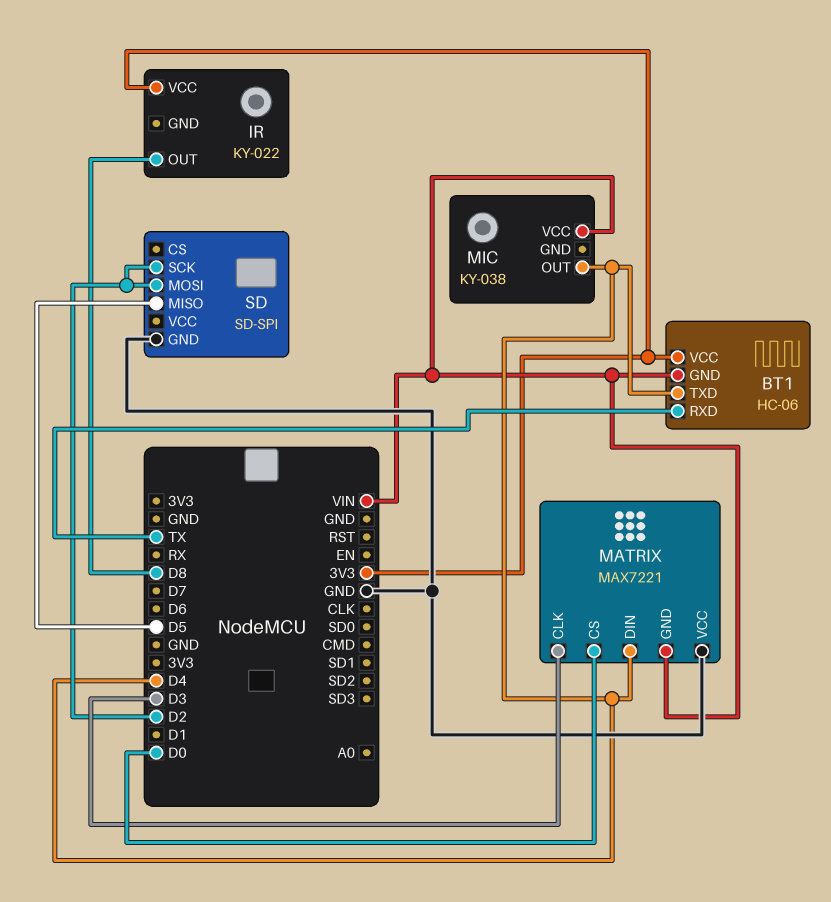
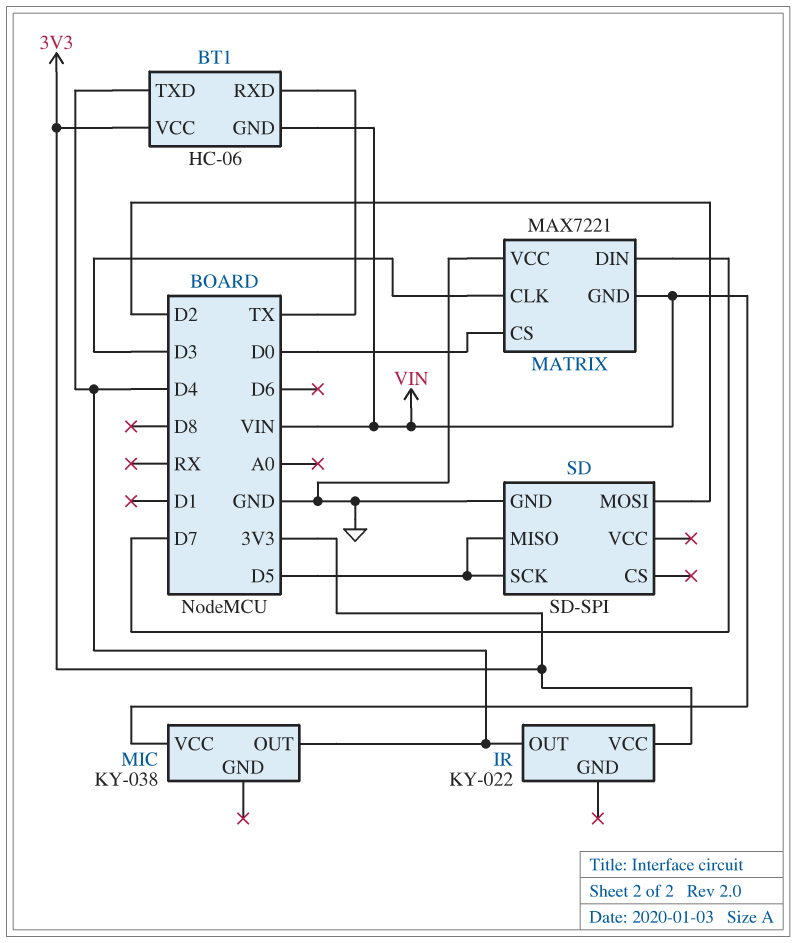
IR pin OUT: D8 -> D4
MATRIX pin DIN: D4 -> D7
SD pin SCK: D2 -> D5

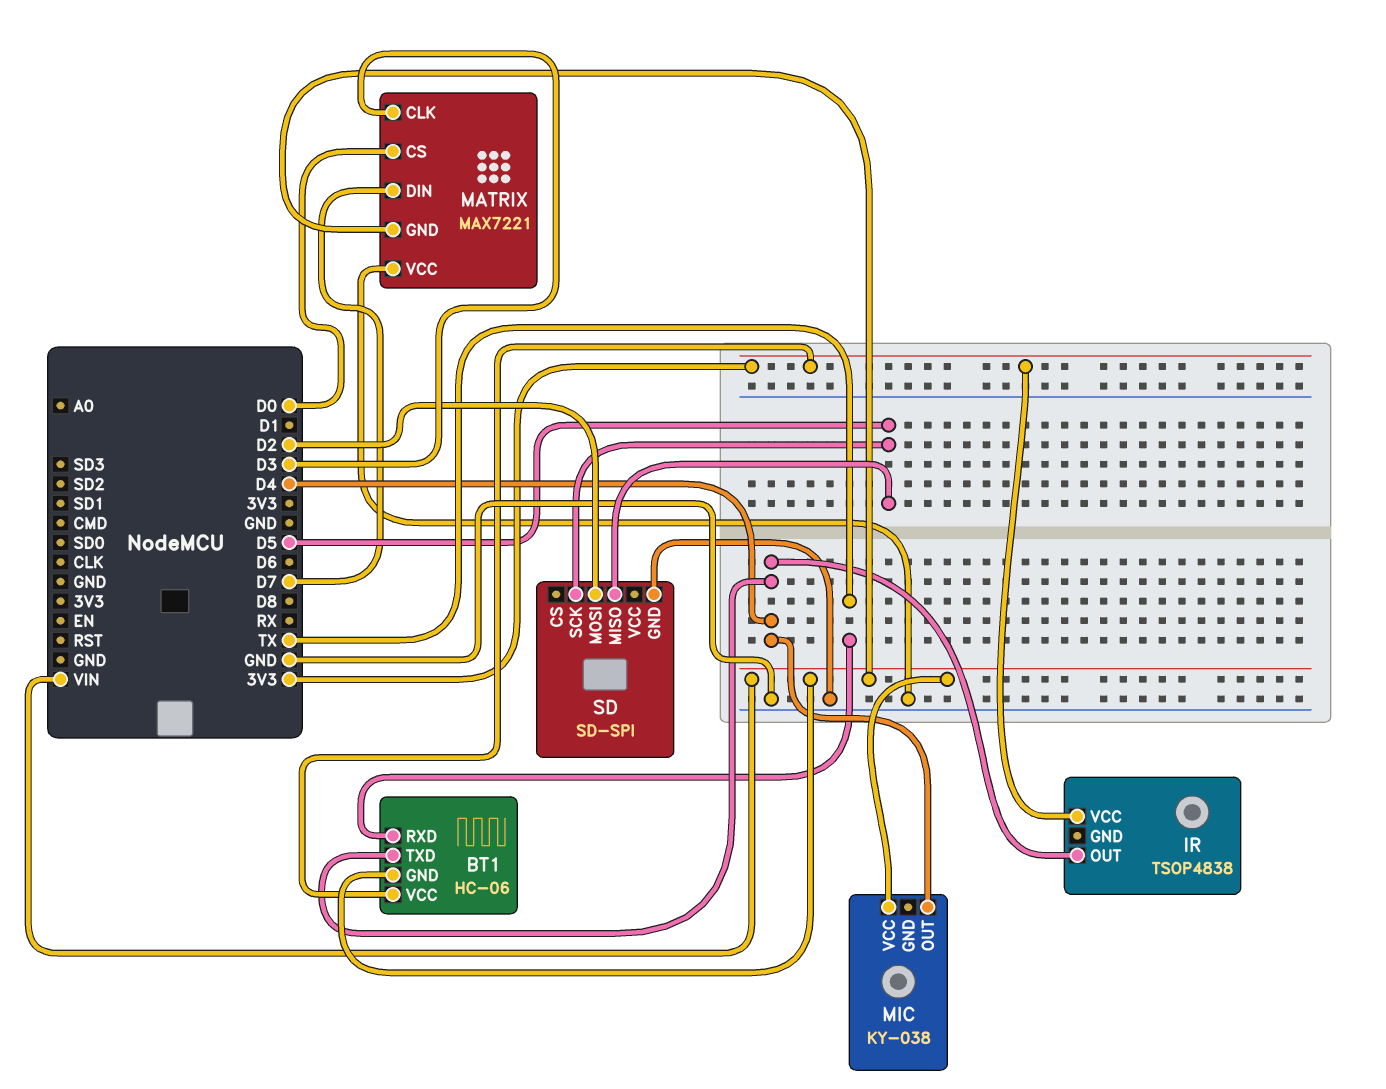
IR: KY-022 -> TSOP4838

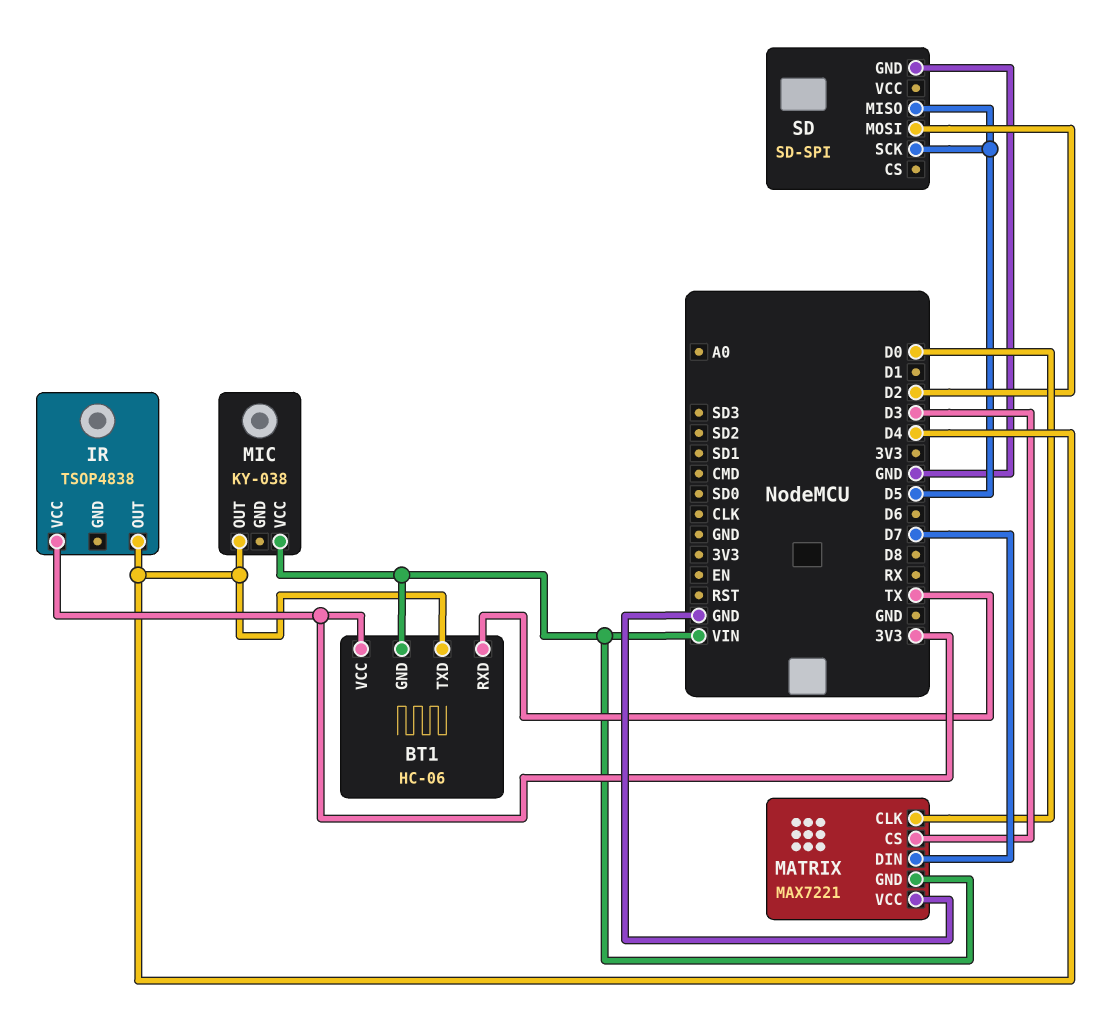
MATRIX pin CLK: D3 -> D0
MATRIX pin CS: D0 -> D3

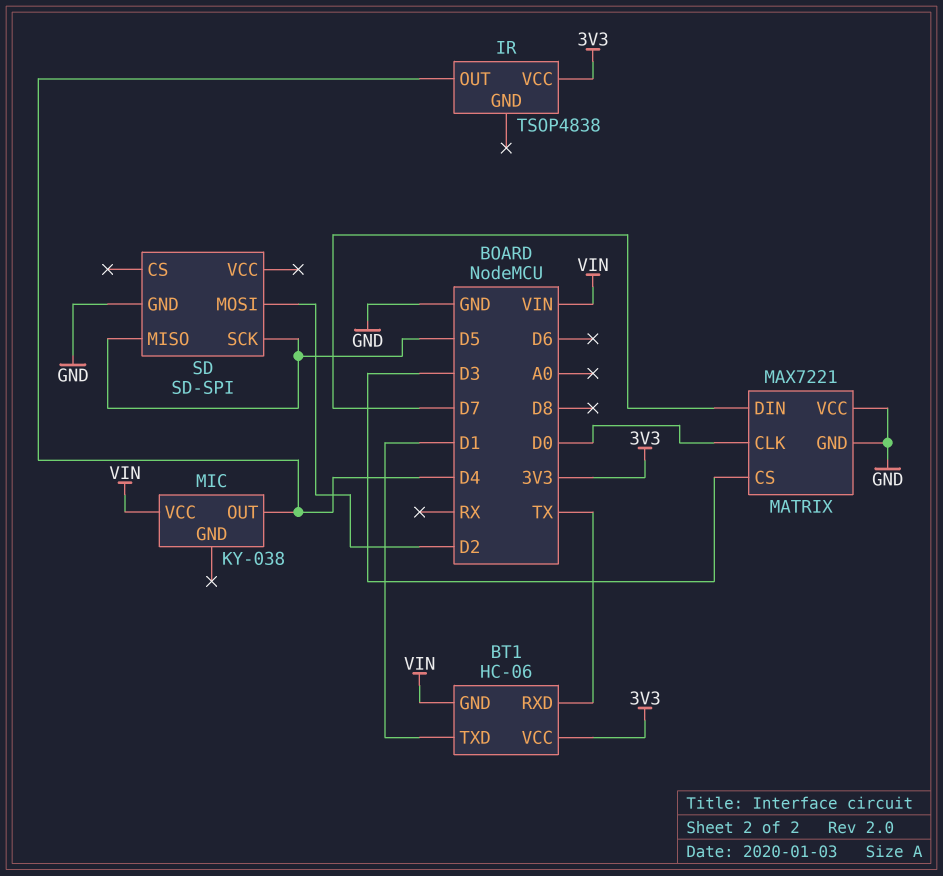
BT1 pin TXD: D4 -> D1
MATRIX pin GND: VIN -> GND

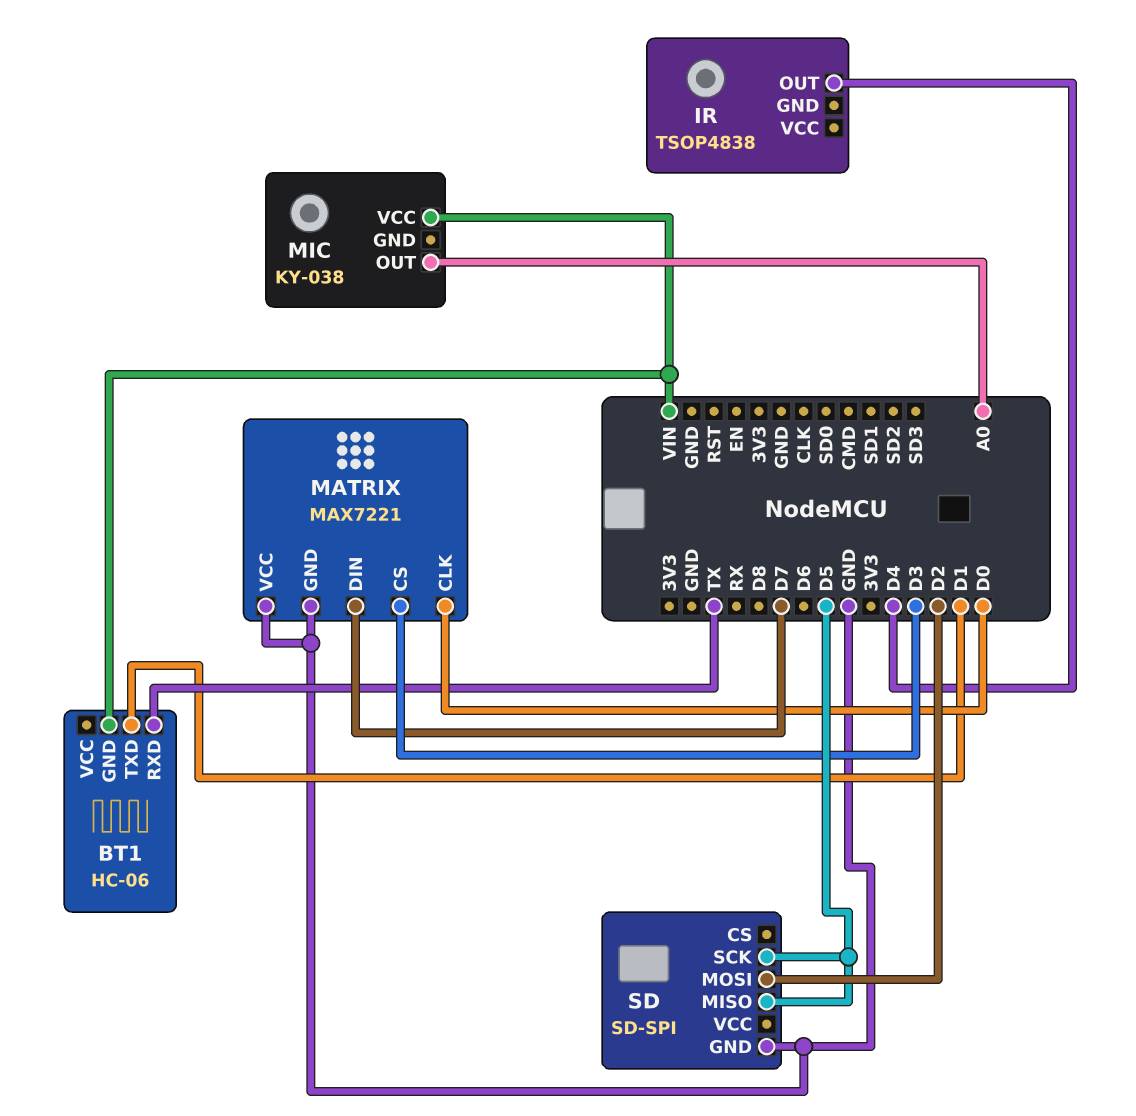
BT1 pin VCC: 3V3 -> none
IR pin VCC: 3V3 -> none
MIC pin OUT: D4 -> A0

